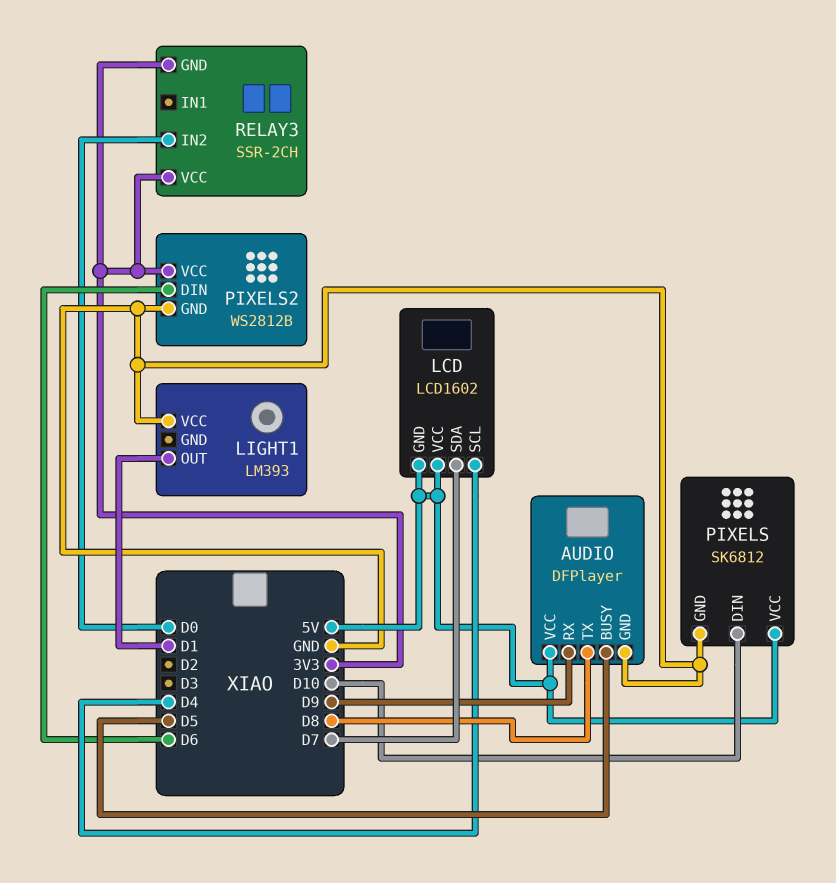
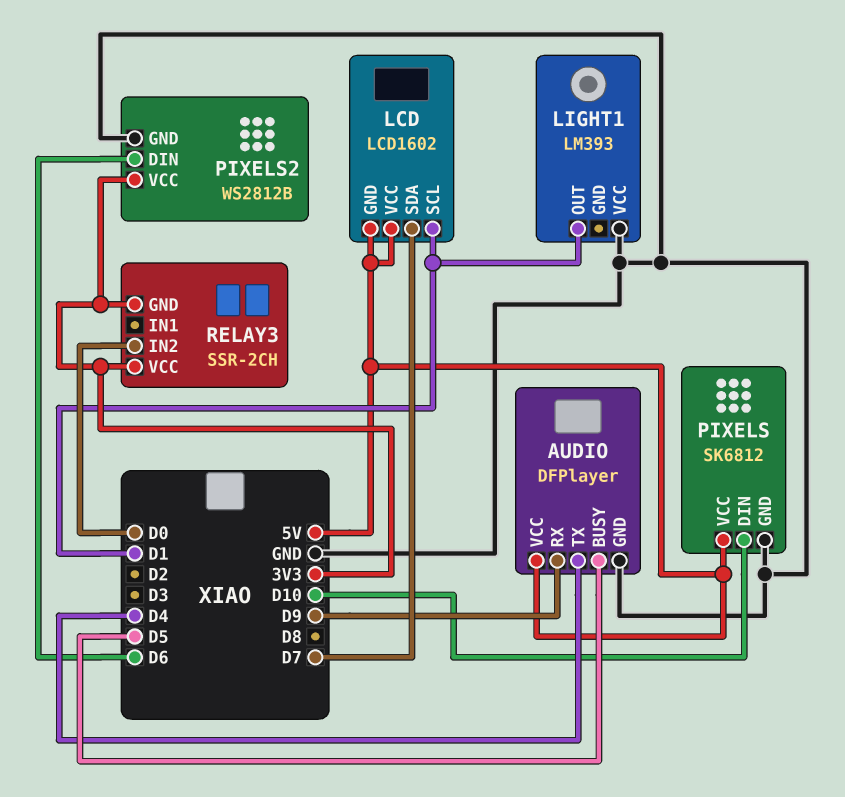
AUDIO pin TX: D8 -> D4
LCD pin SCL: D4 -> D1

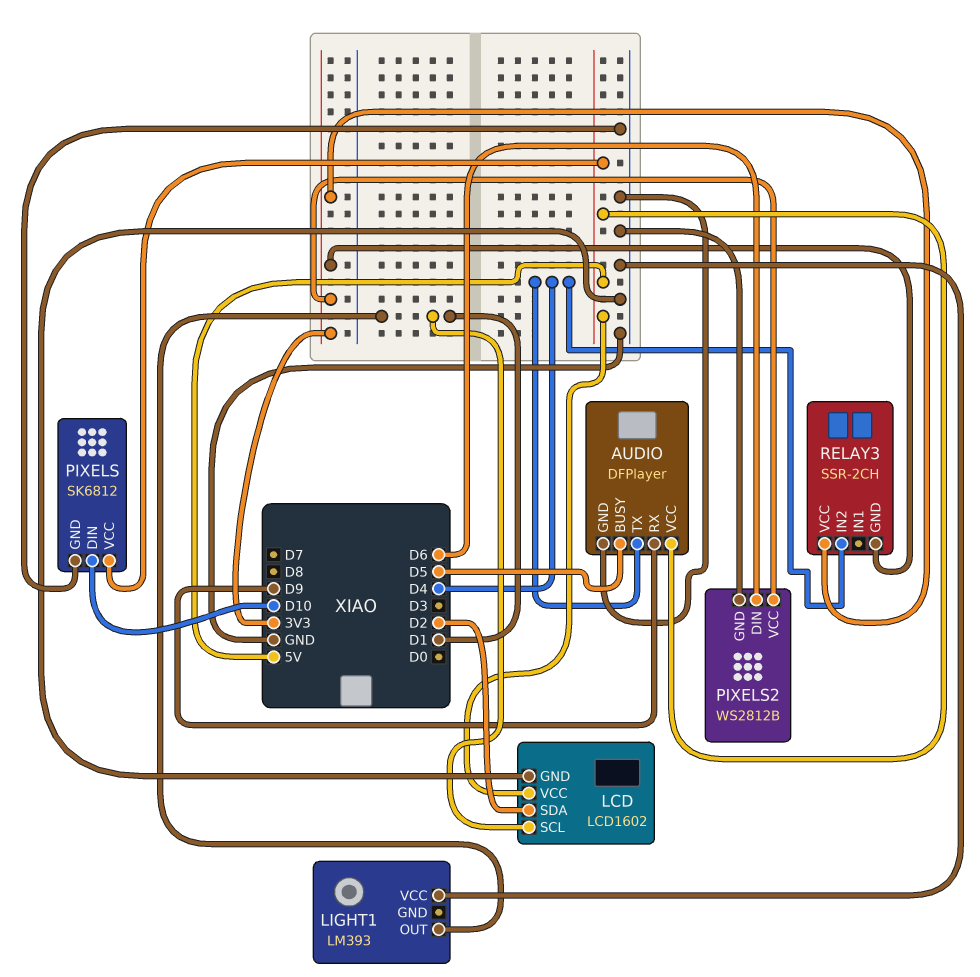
LCD pin GND: 5V -> GND
LCD pin SDA: D7 -> D2
RELAY3 pin IN2: D0 -> D4

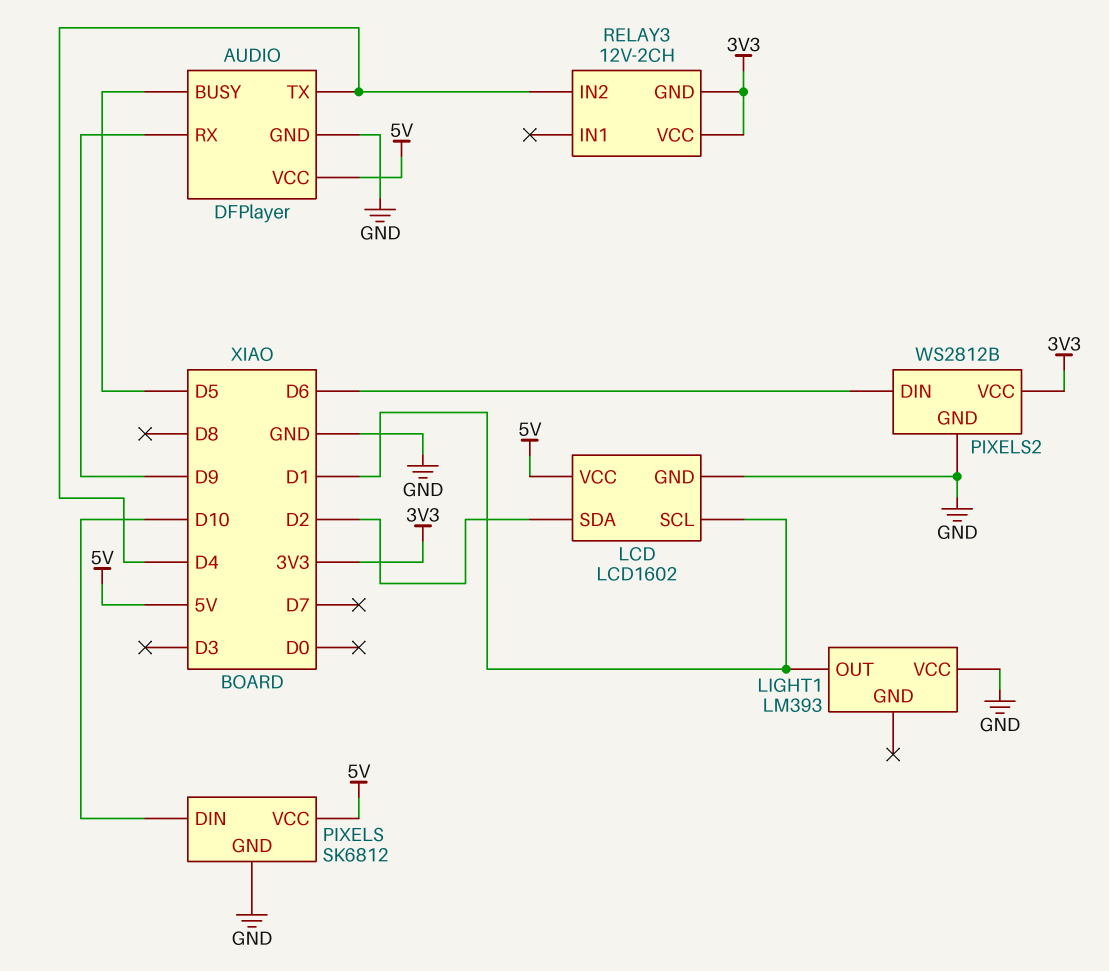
RELAY3: SSR-2CH -> 12V-2CH

